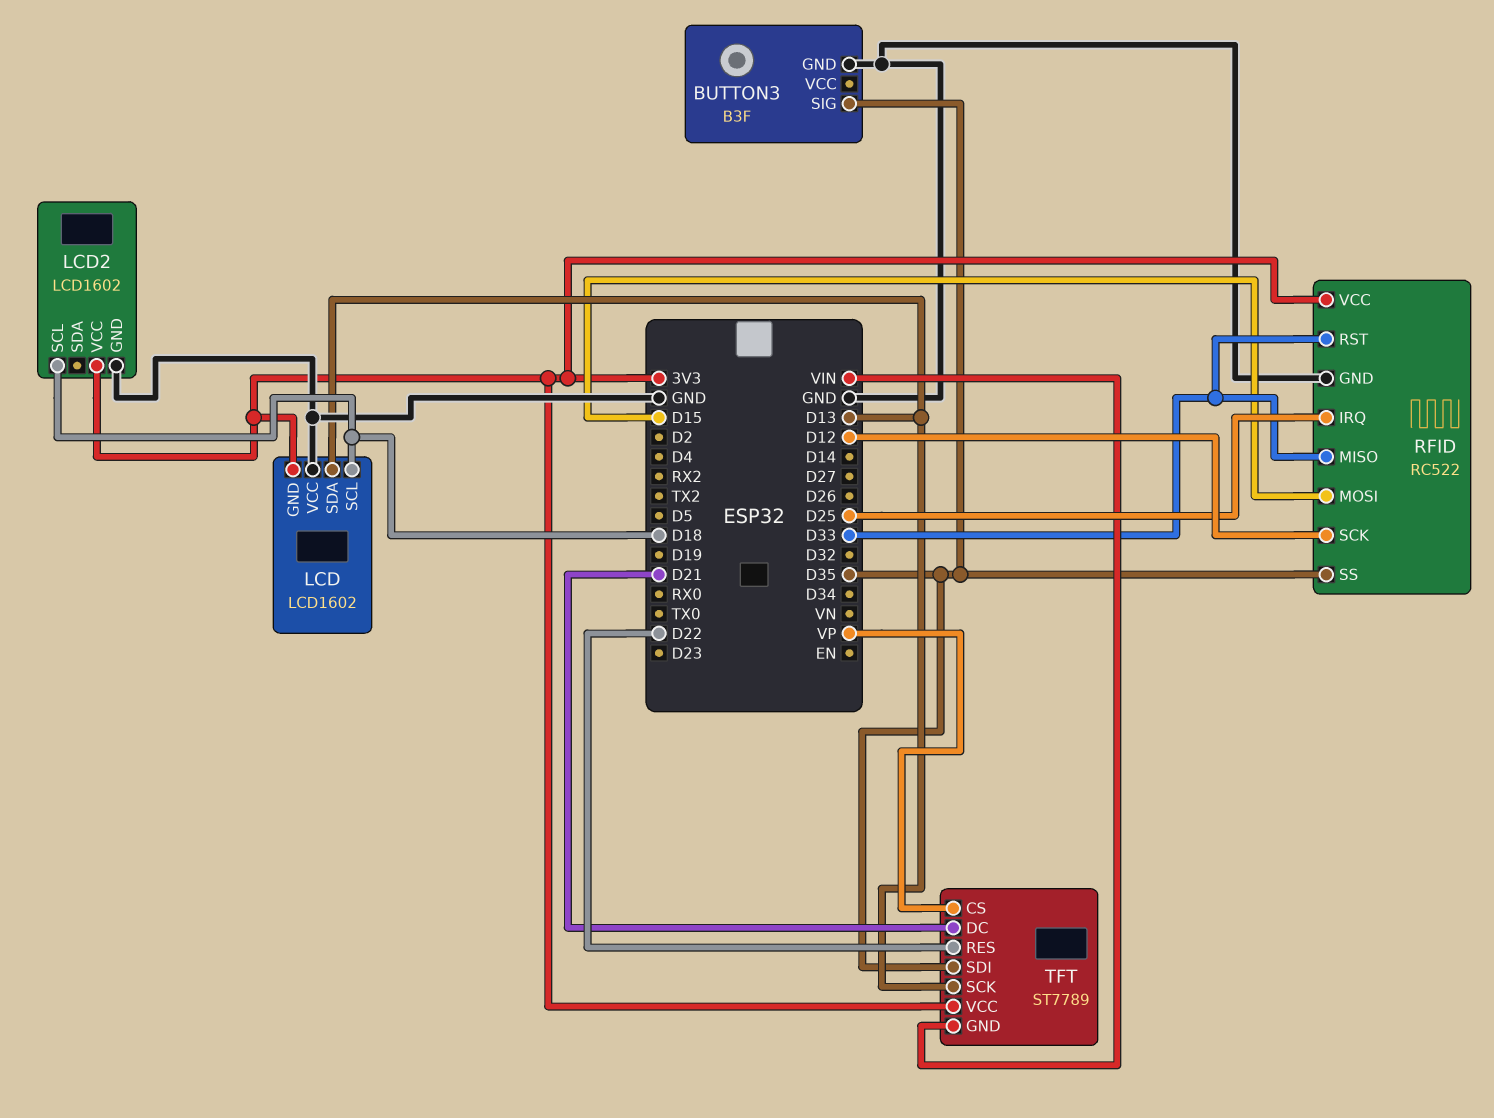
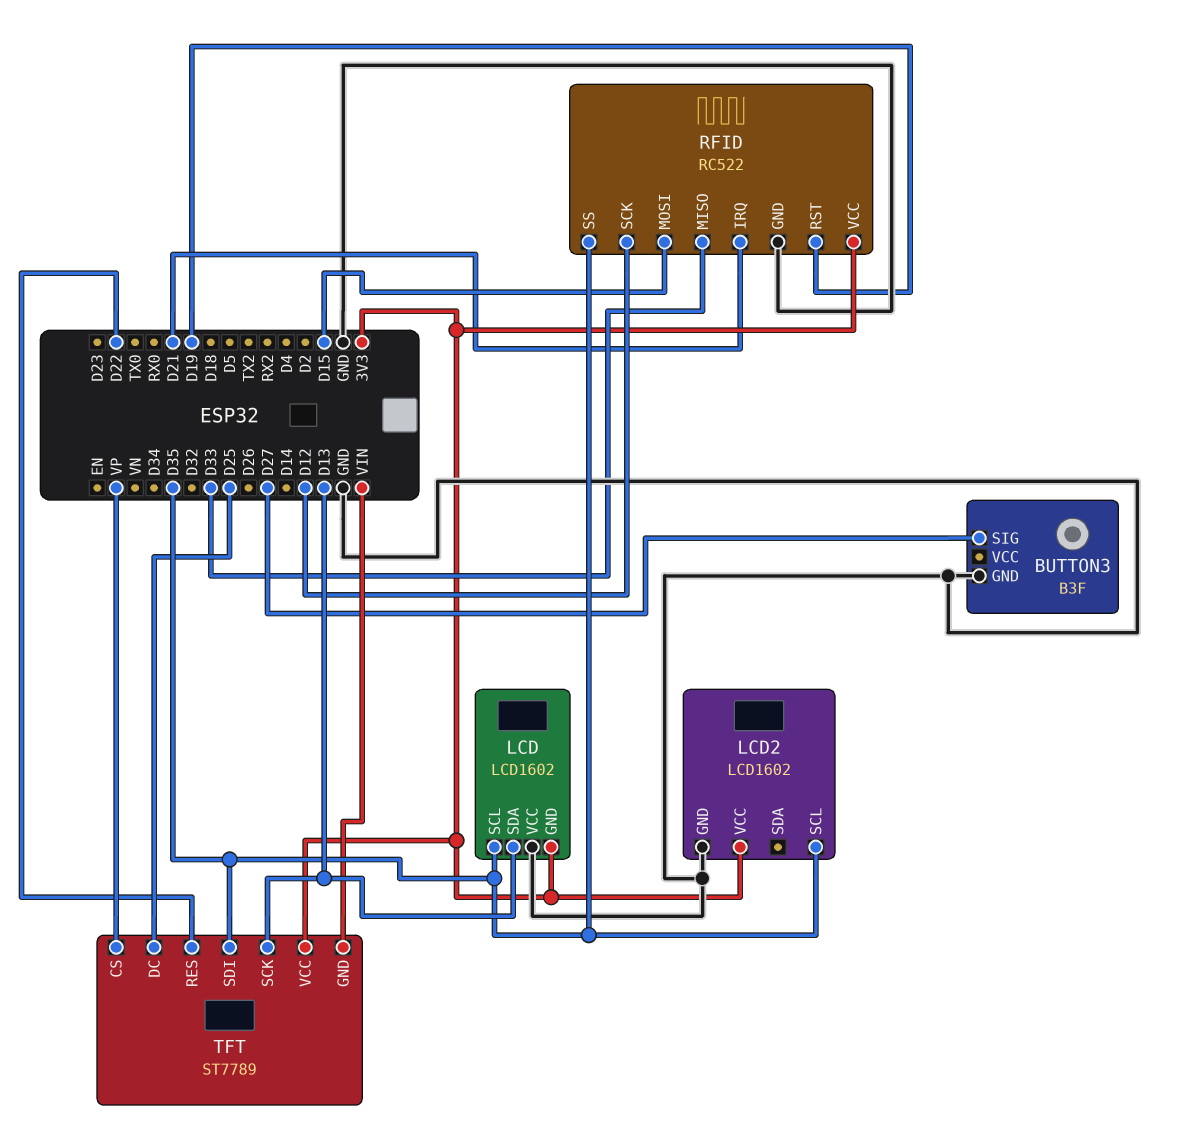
BUTTON3 pin SIG: D35 -> D27
LCD pin SCL: D18 -> D35
LCD2 pin SCL: D18 -> D35
RFID pin IRQ: D25 -> D21
RFID pin RST: D33 -> D19
TFT pin DC: D21 -> D25

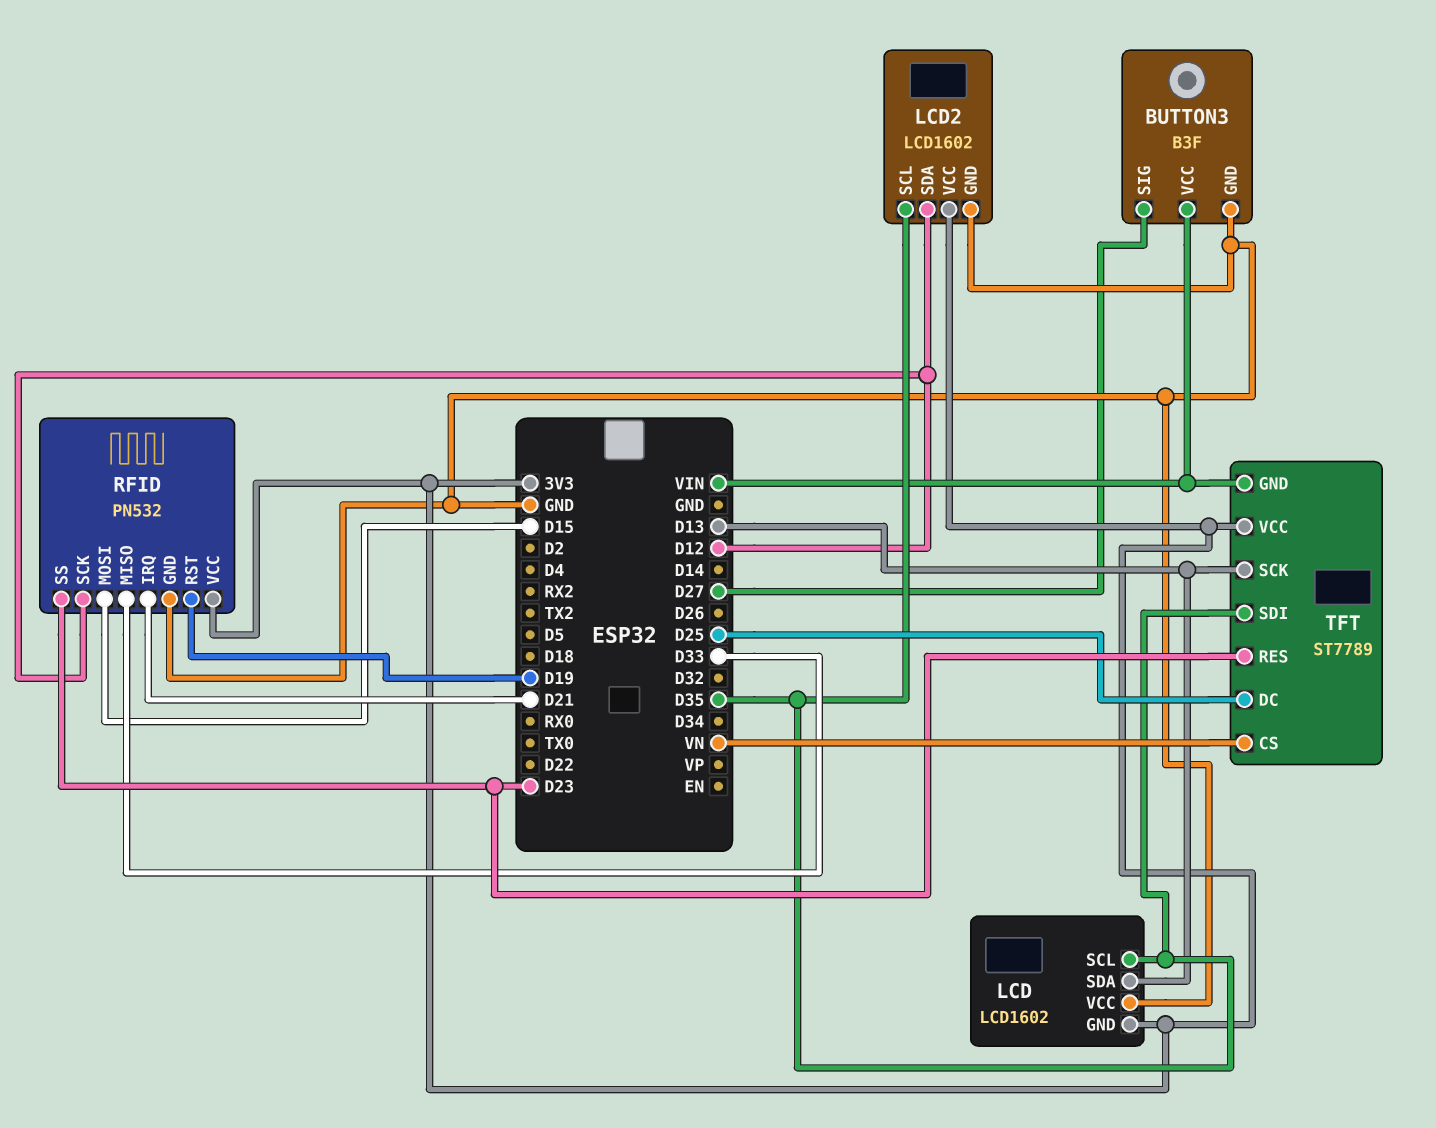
BUTTON3 pin VCC: none -> VIN
LCD2 pin SDA: none -> D12
RFID: RC522 -> PN532
RFID pin SS: D35 -> D23
TFT pin CS: VP -> VN
TFT pin RES: D22 -> D23

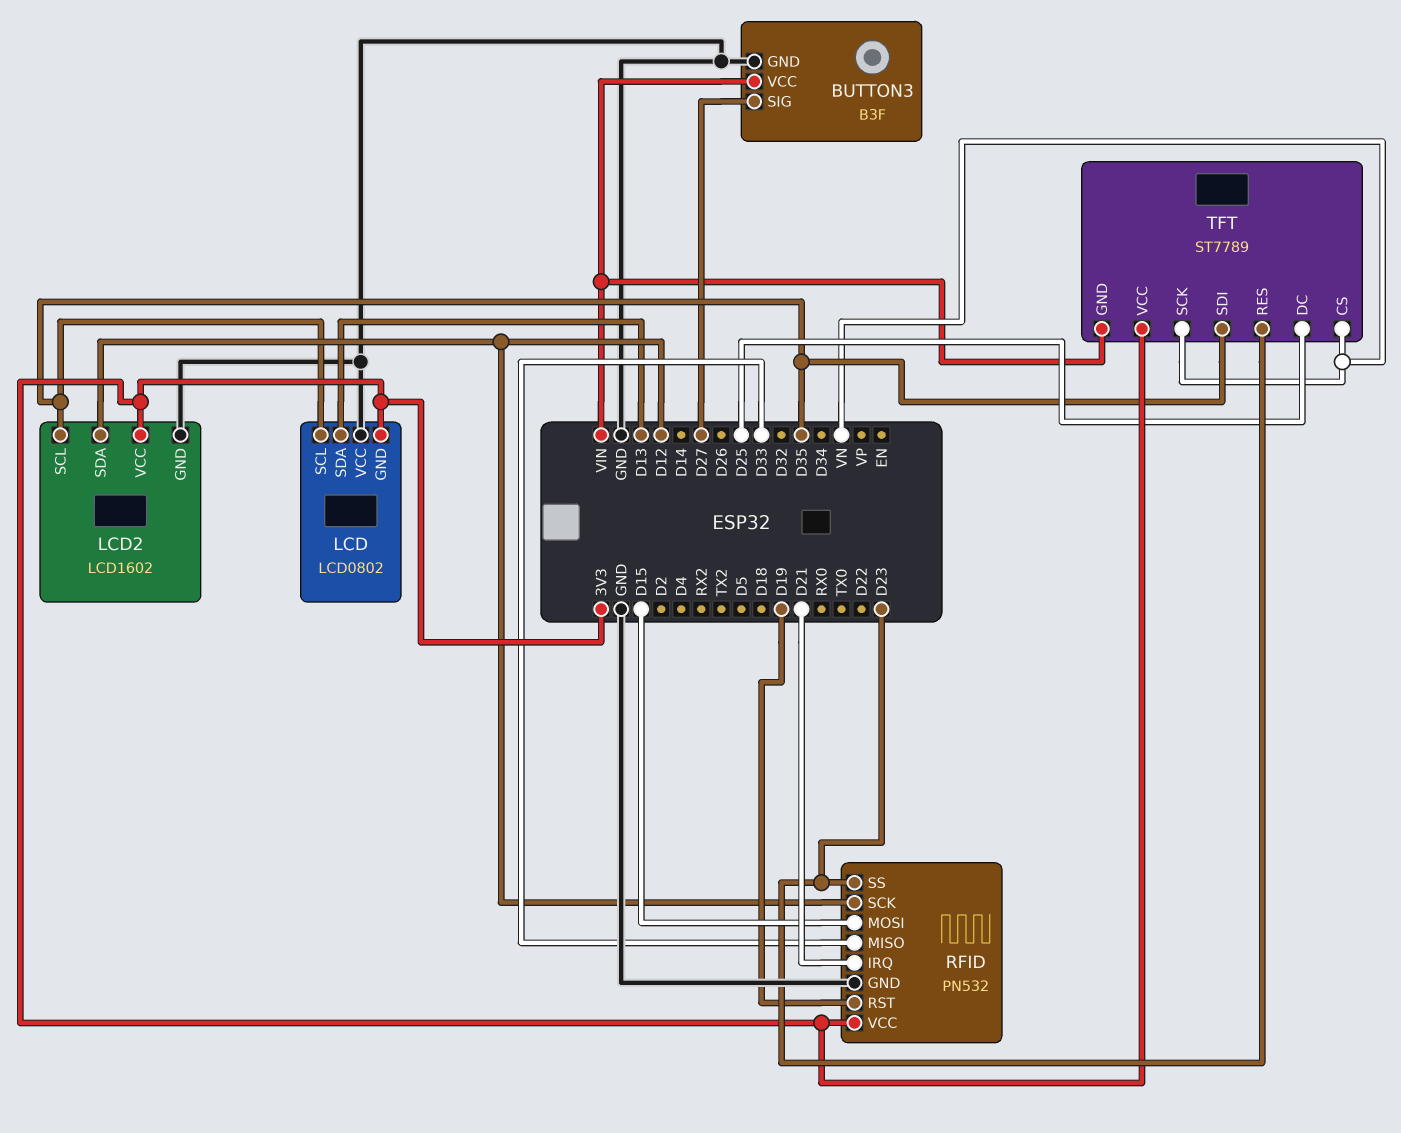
LCD: LCD1602 -> LCD0802
TFT pin SCK: D13 -> VN

